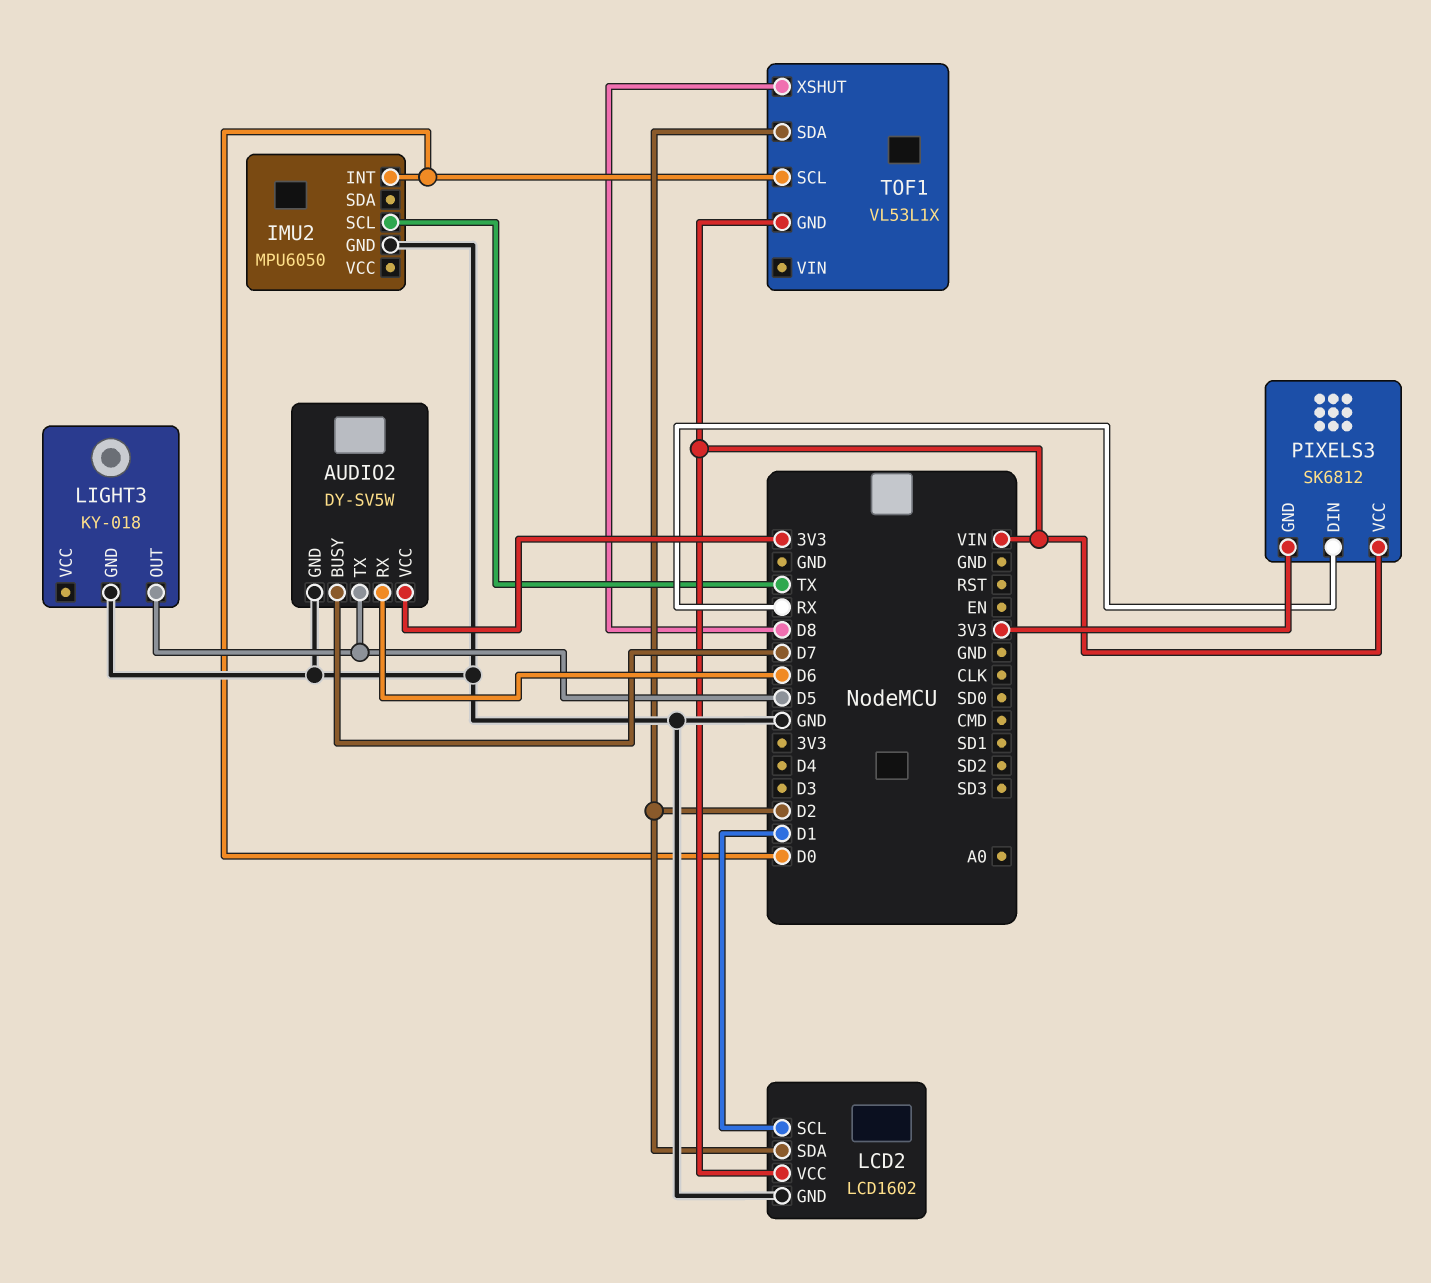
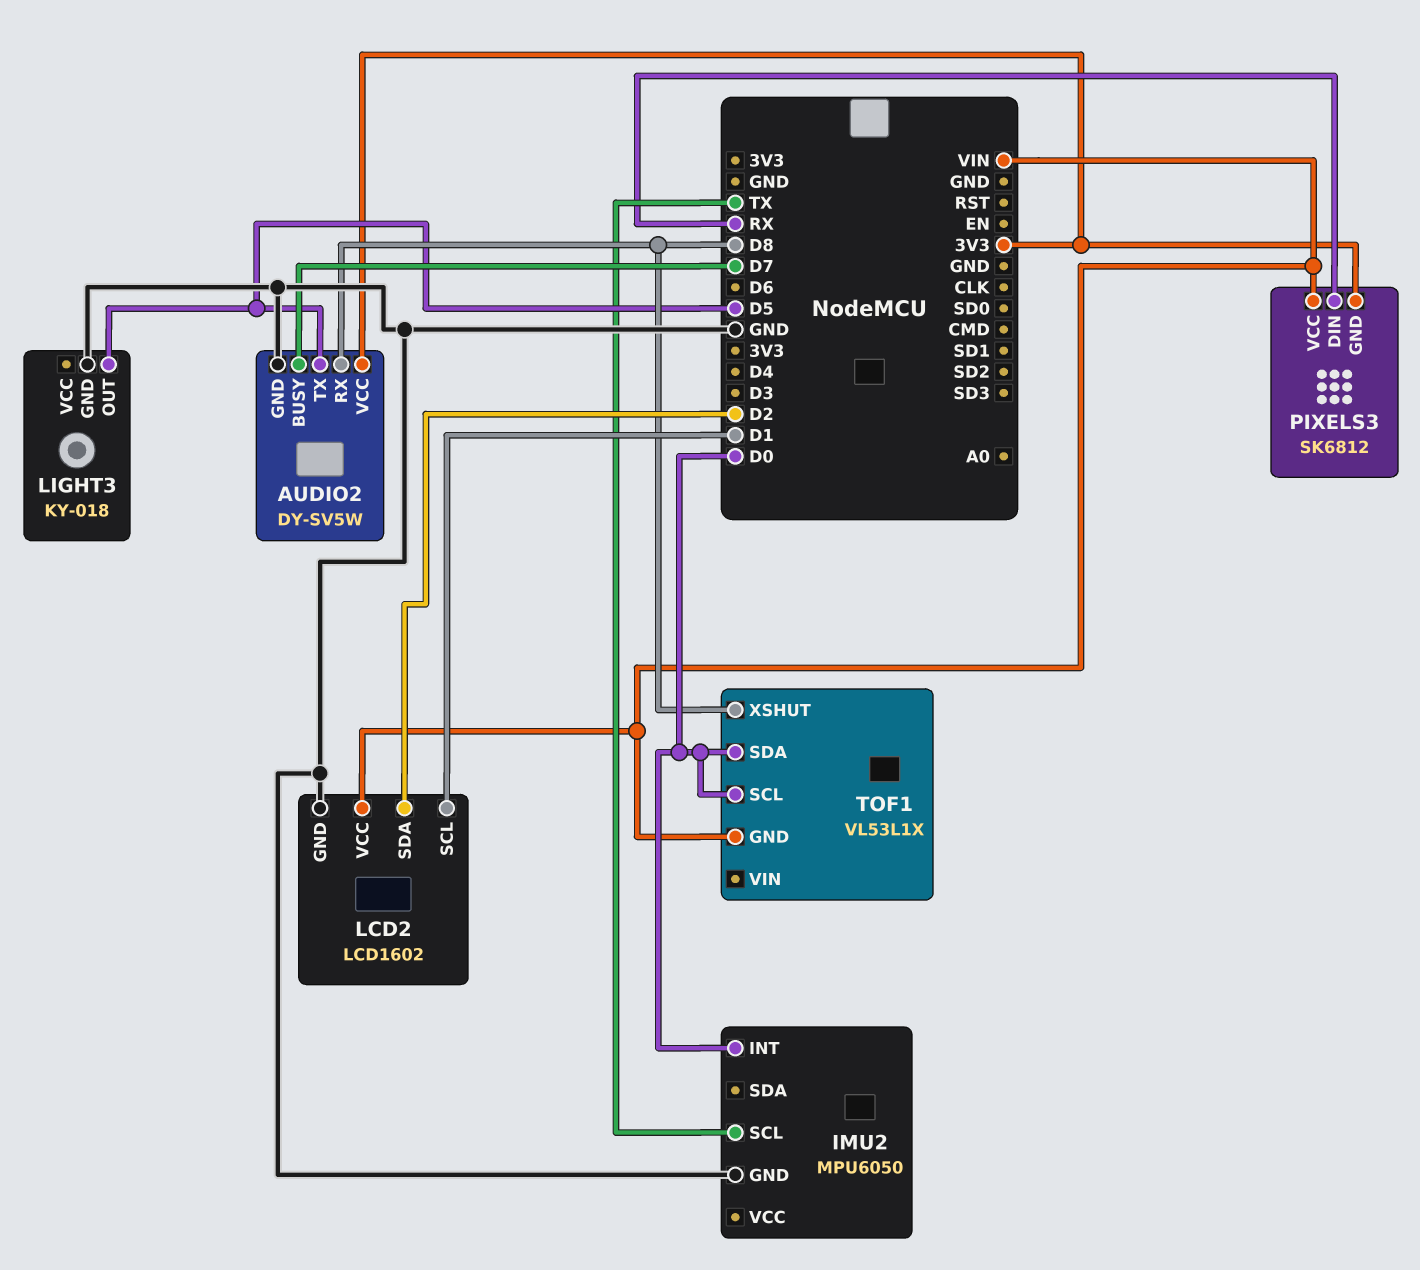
AUDIO2 pin RX: D6 -> D8
TOF1 pin SDA: D2 -> D0

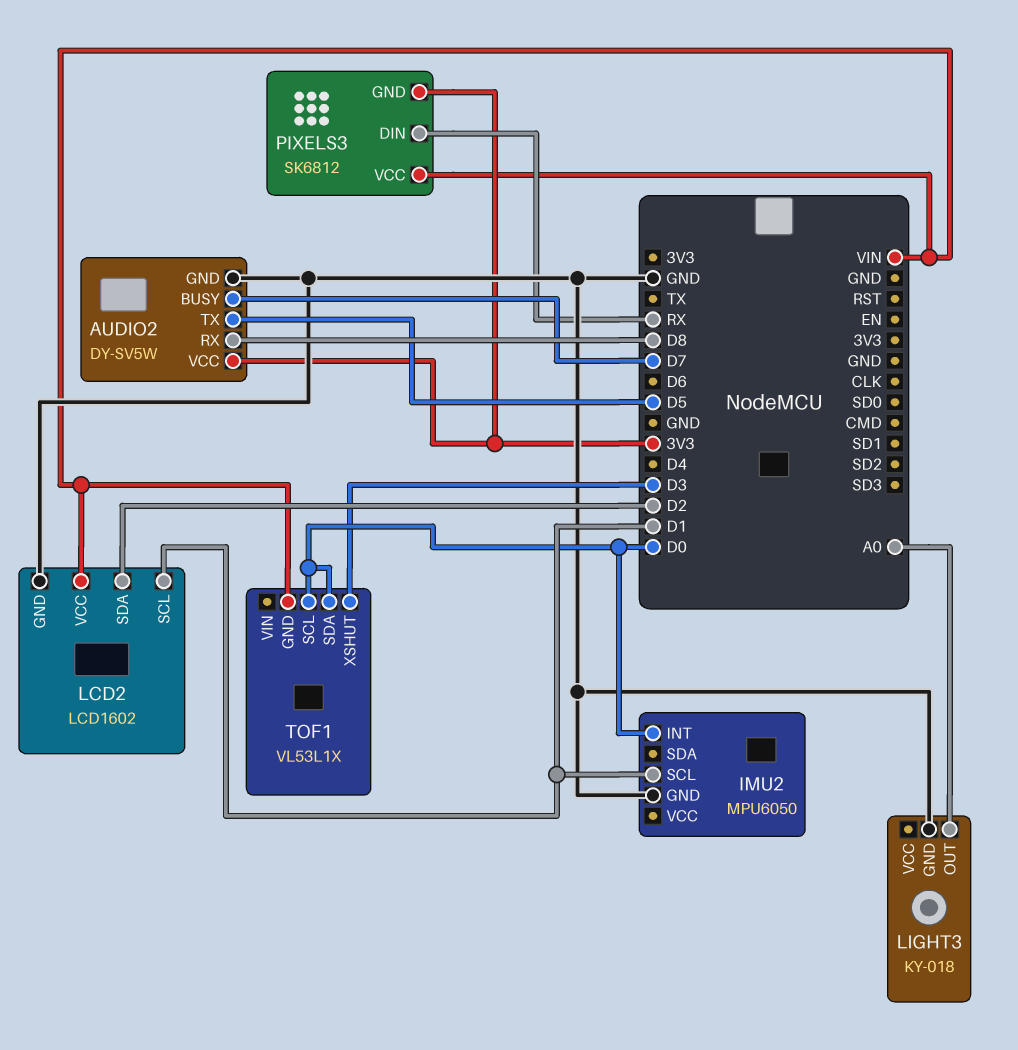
IMU2 pin SCL: TX -> D1
LIGHT3 pin OUT: D5 -> A0
TOF1 pin XSHUT: D8 -> D3

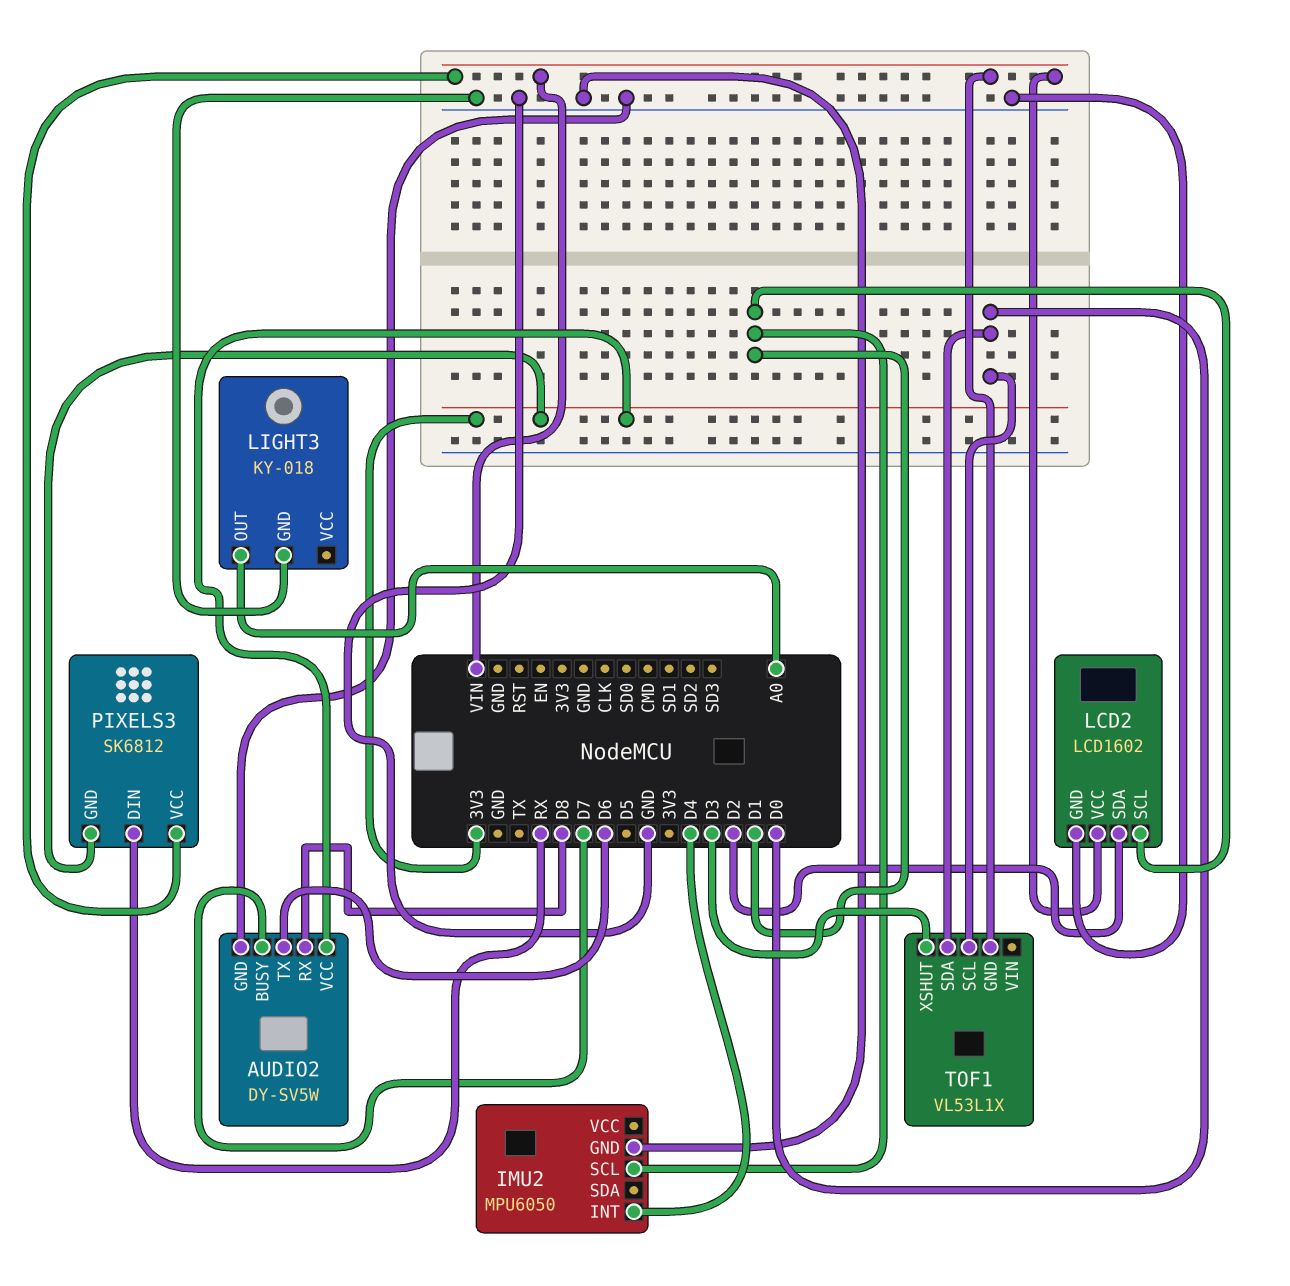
AUDIO2 pin TX: D5 -> D6
IMU2 pin INT: D0 -> D4

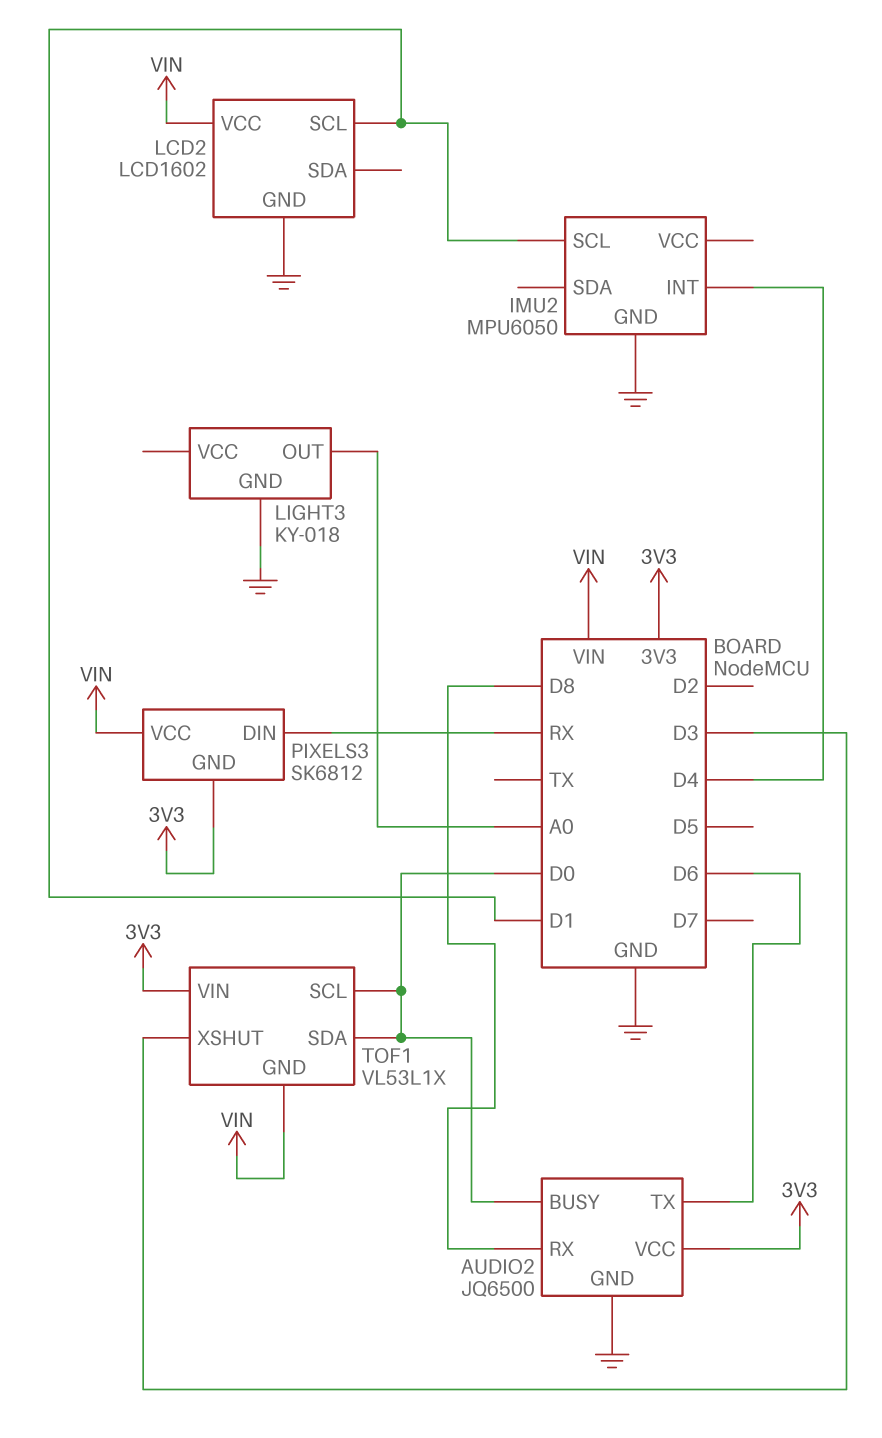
AUDIO2: DY-SV5W -> JQ6500
AUDIO2 pin BUSY: D7 -> D0
LCD2 pin SDA: D2 -> none
TOF1 pin VIN: none -> 3V3

